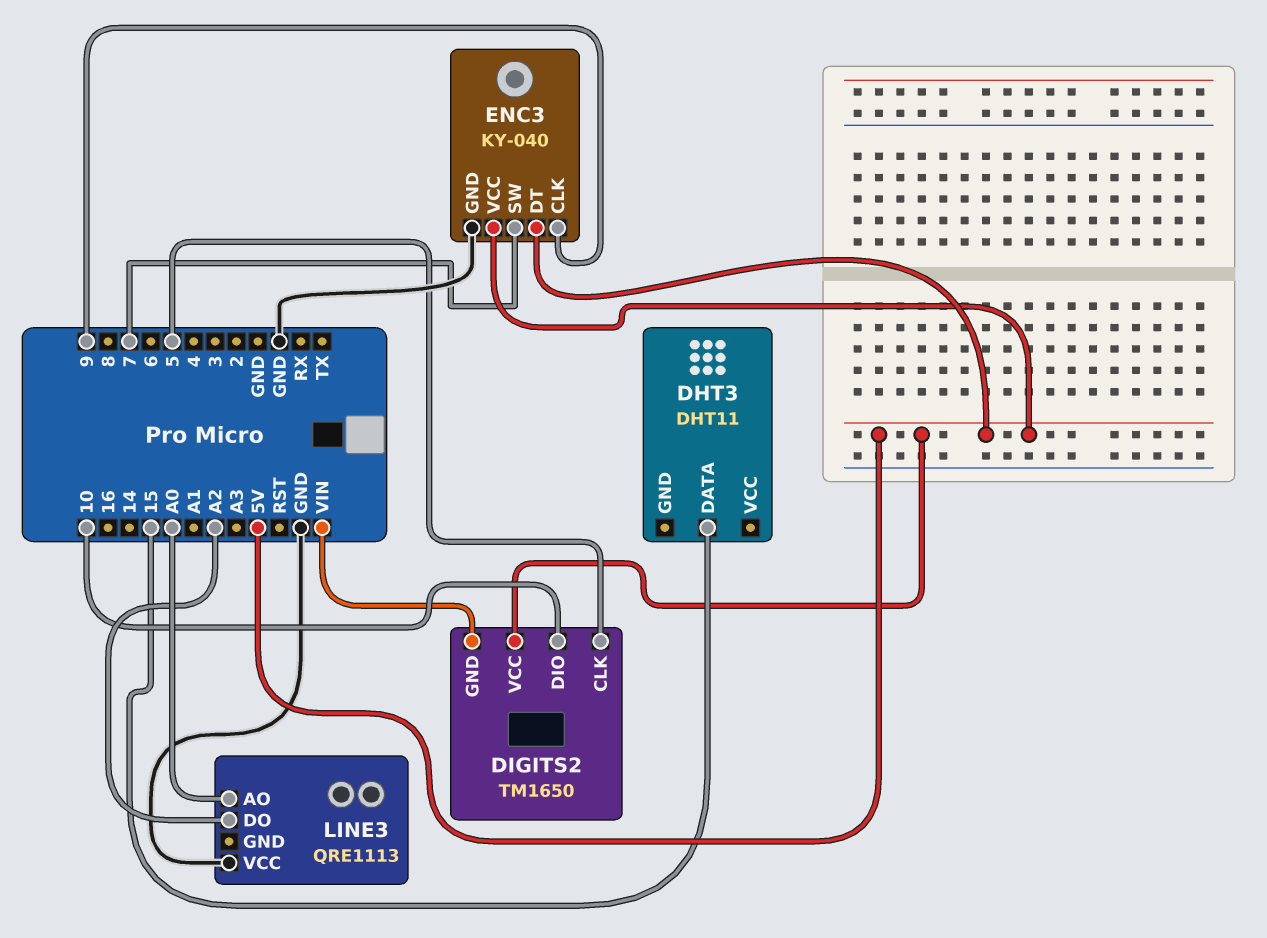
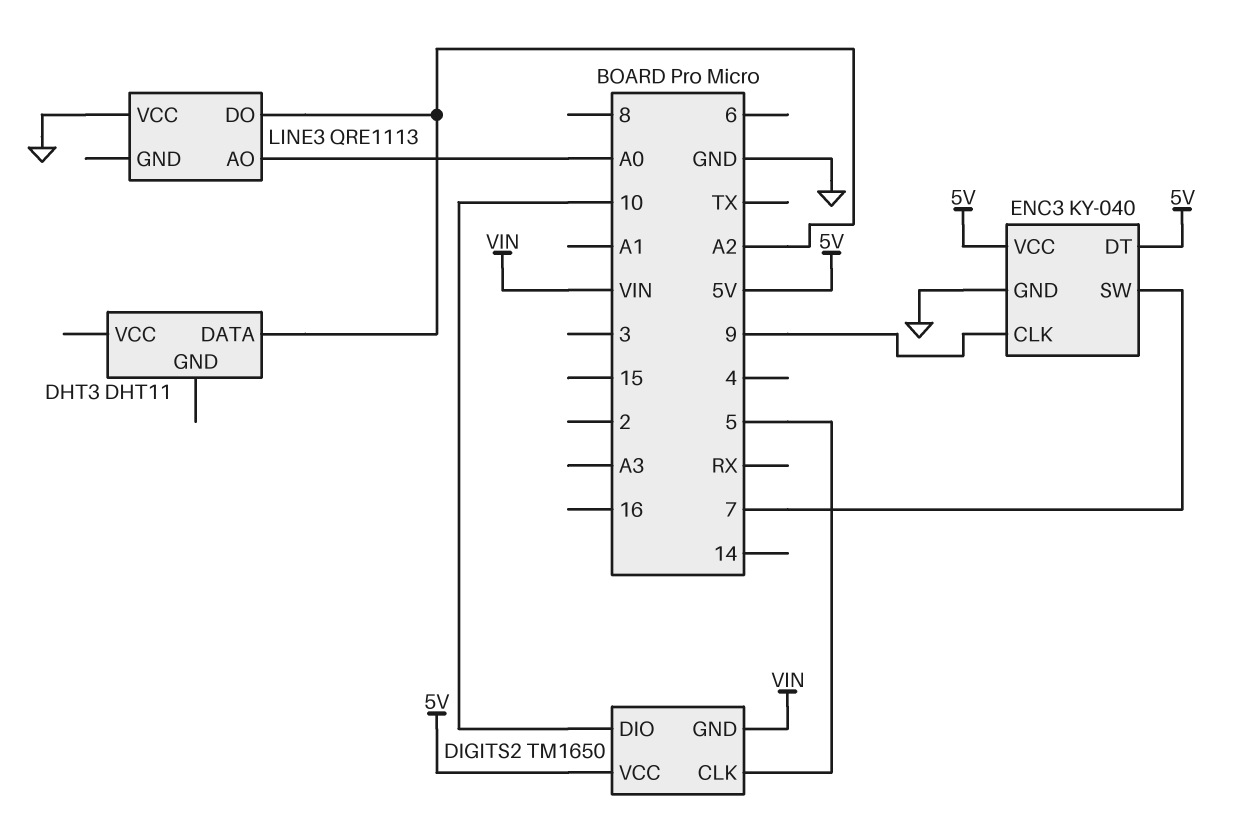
DHT3 pin DATA: 15 -> A2

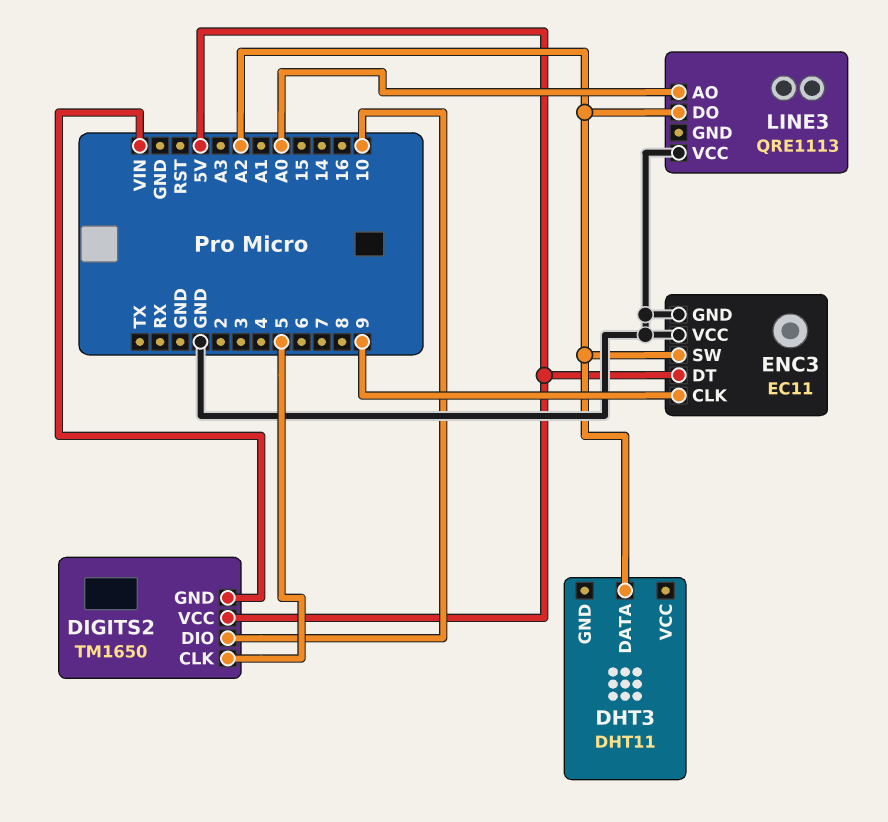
ENC3: KY-040 -> EC11
ENC3 pin SW: 7 -> A2
ENC3 pin VCC: 5V -> GND

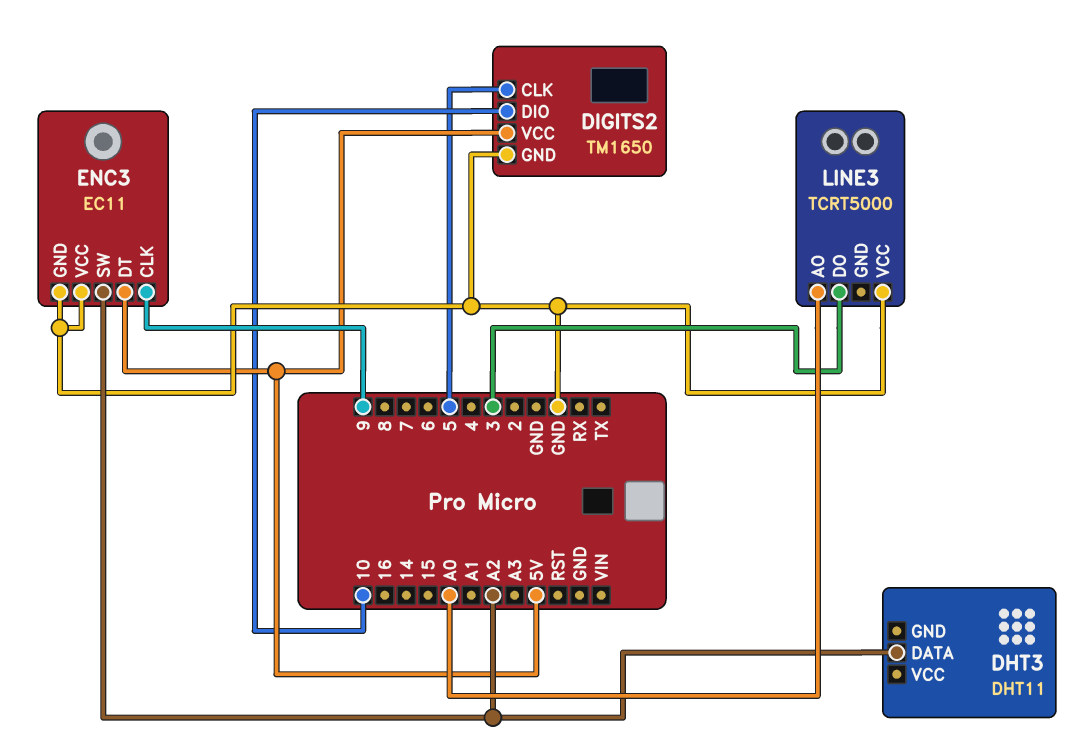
DIGITS2 pin GND: VIN -> GND
LINE3: QRE1113 -> TCRT5000
LINE3 pin DO: A2 -> 3

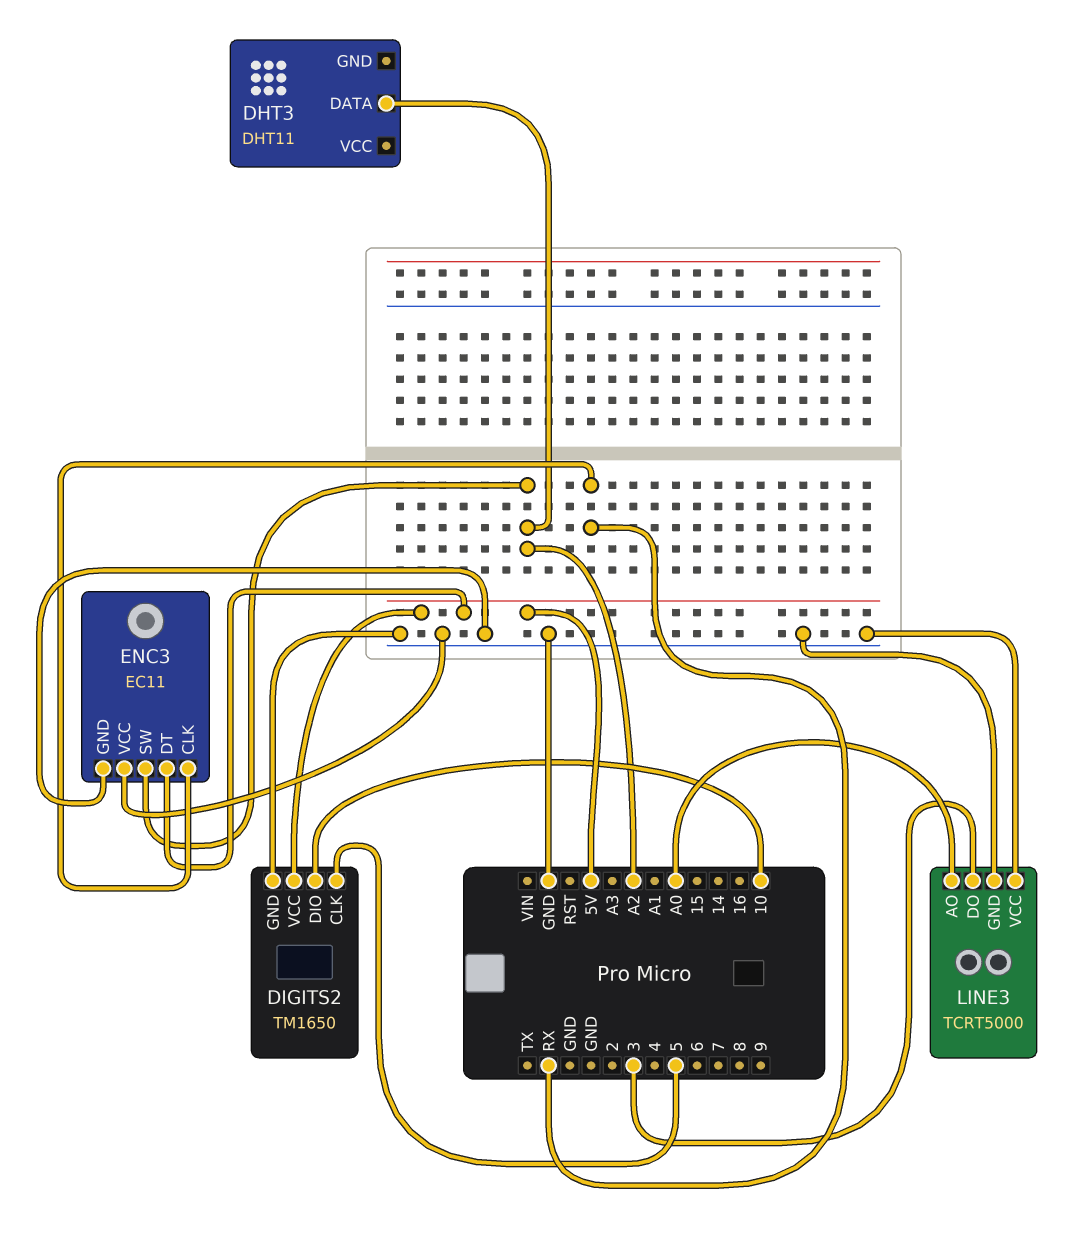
ENC3 pin CLK: 9 -> RX
LINE3 pin GND: none -> GND

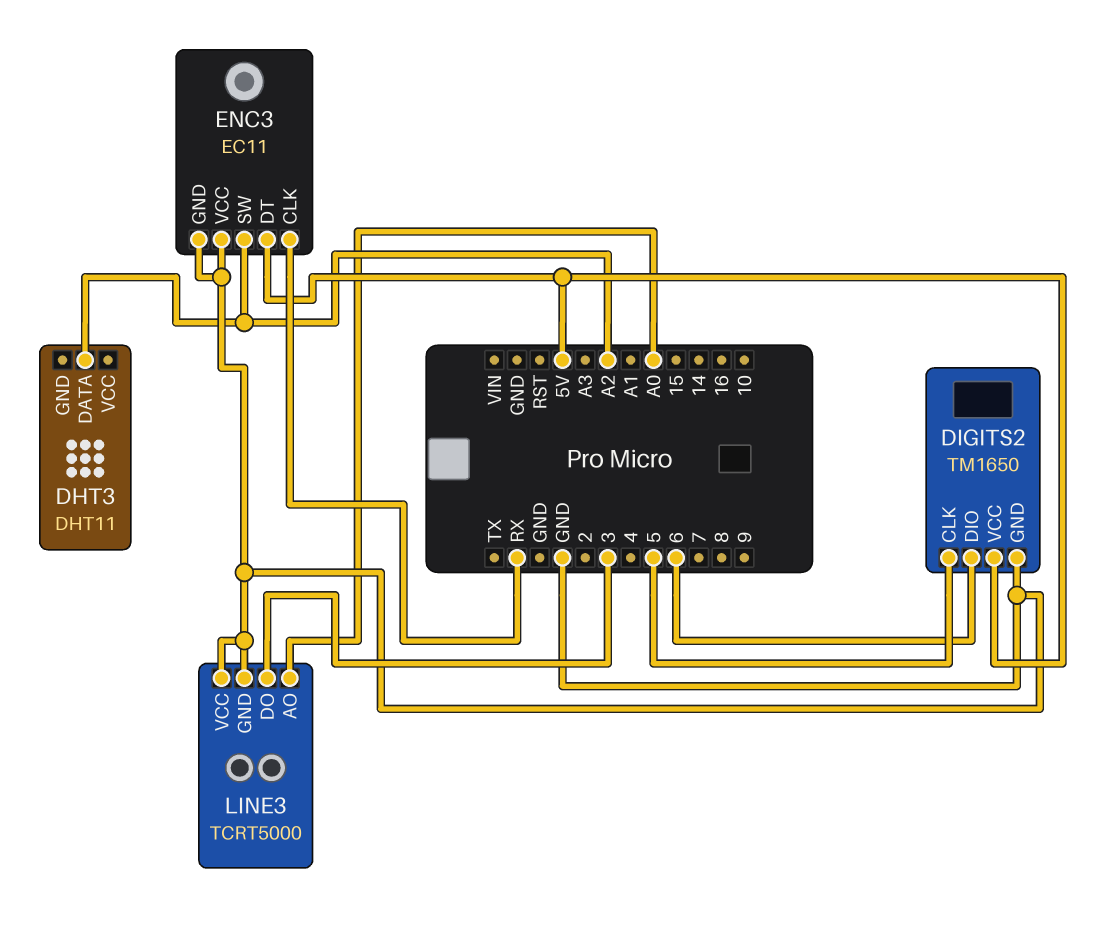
DIGITS2 pin DIO: 10 -> 6

